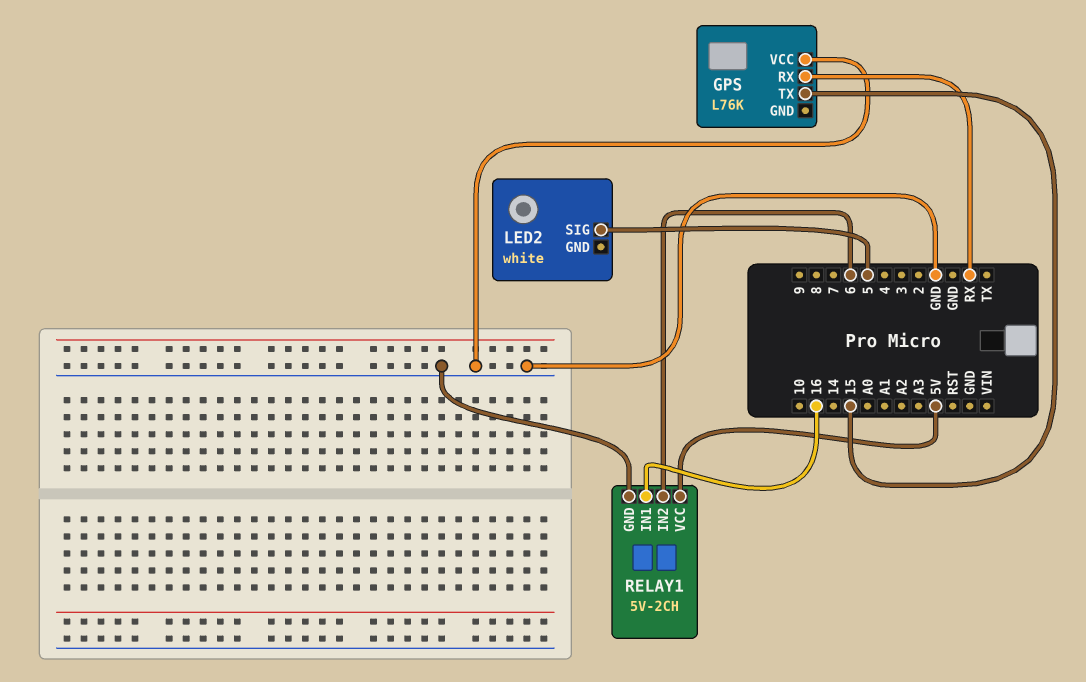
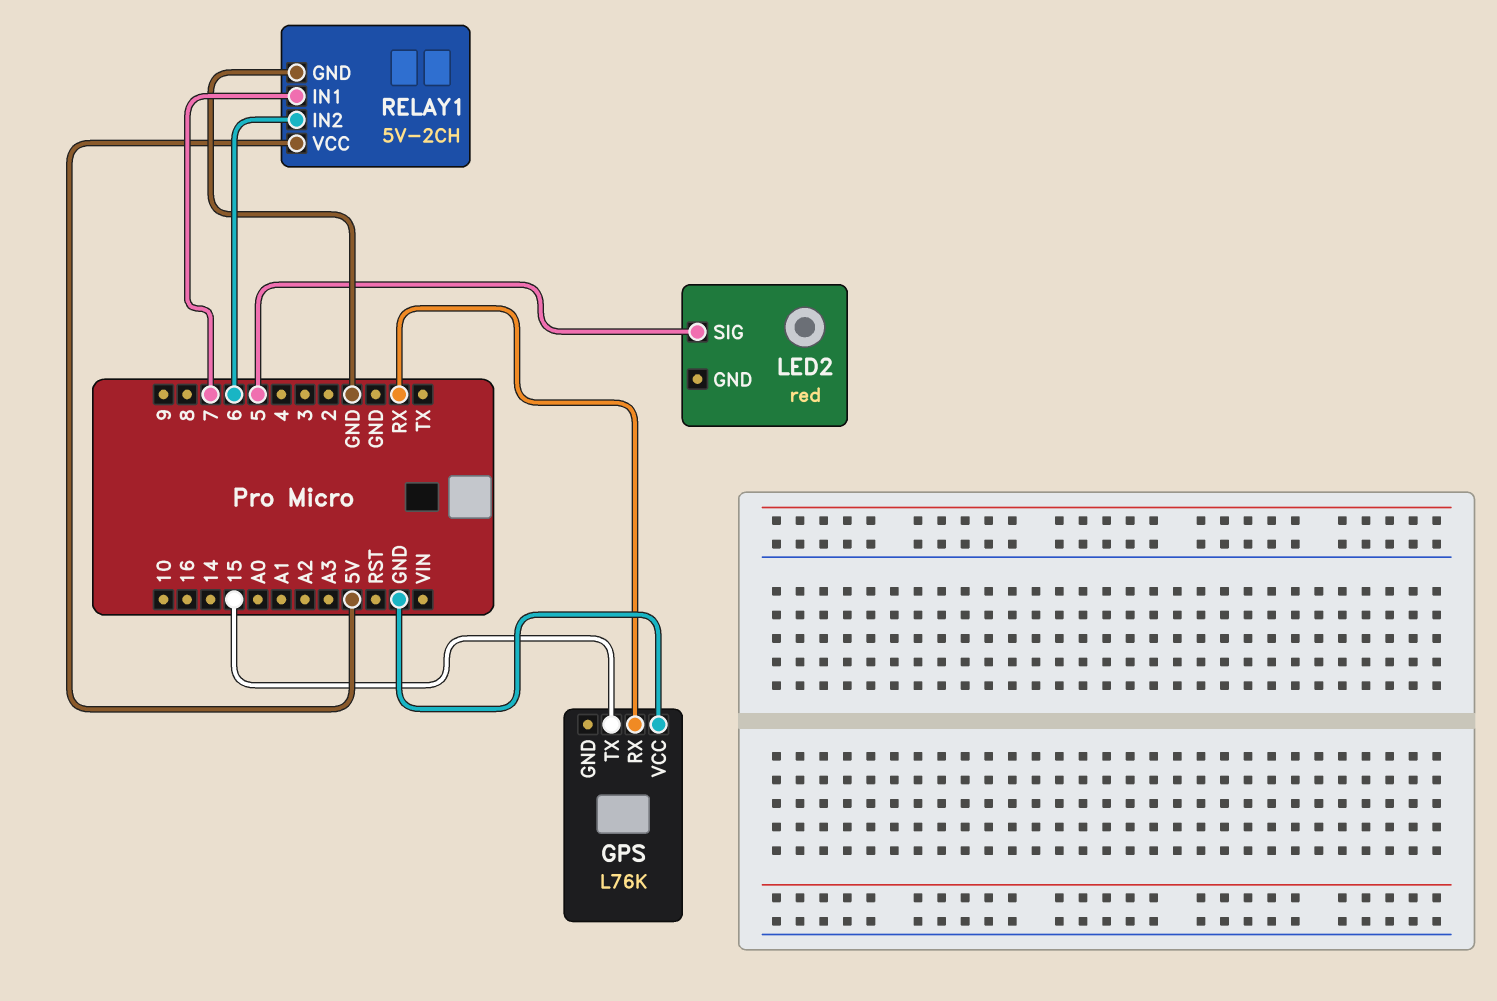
LED2: white -> red
RELAY1 pin IN1: 16 -> 7

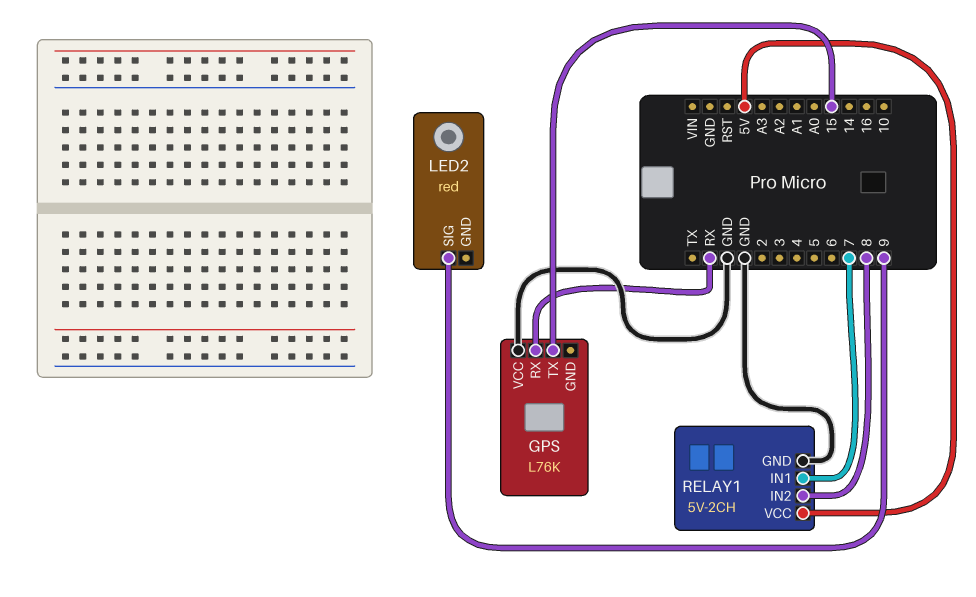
LED2 pin SIG: 5 -> 9
RELAY1 pin IN2: 6 -> 8

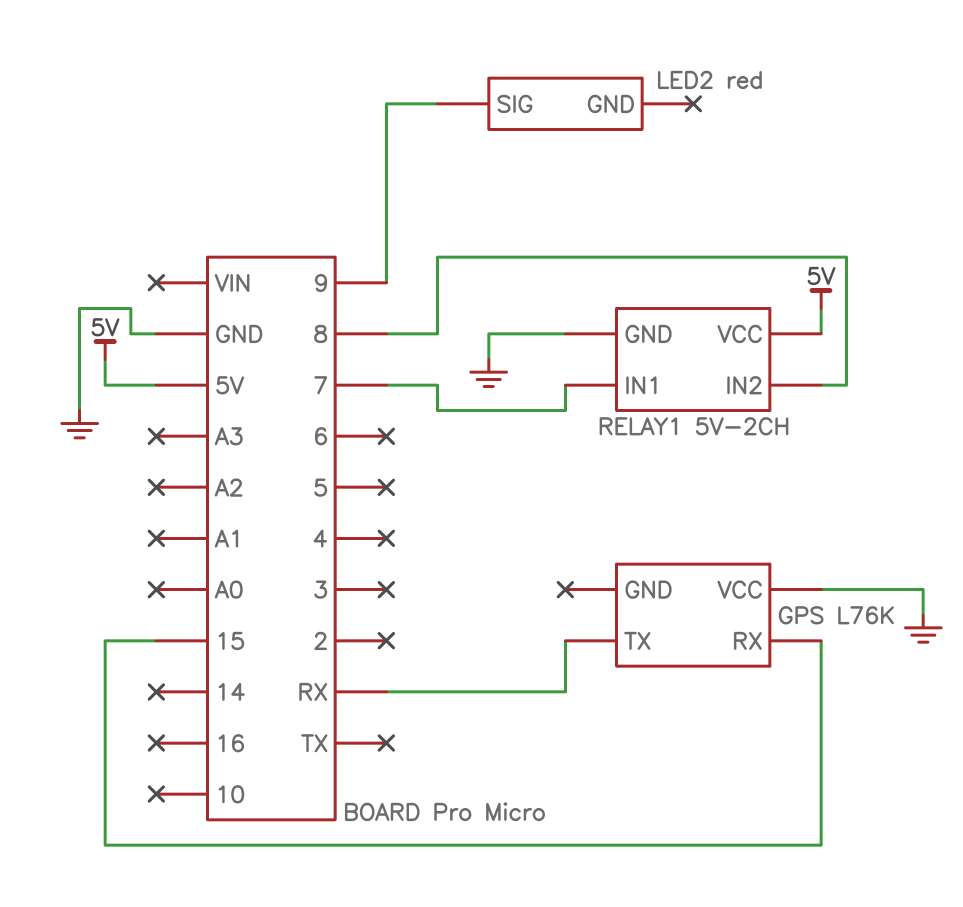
GPS pin RX: RX -> 15
GPS pin TX: 15 -> RX

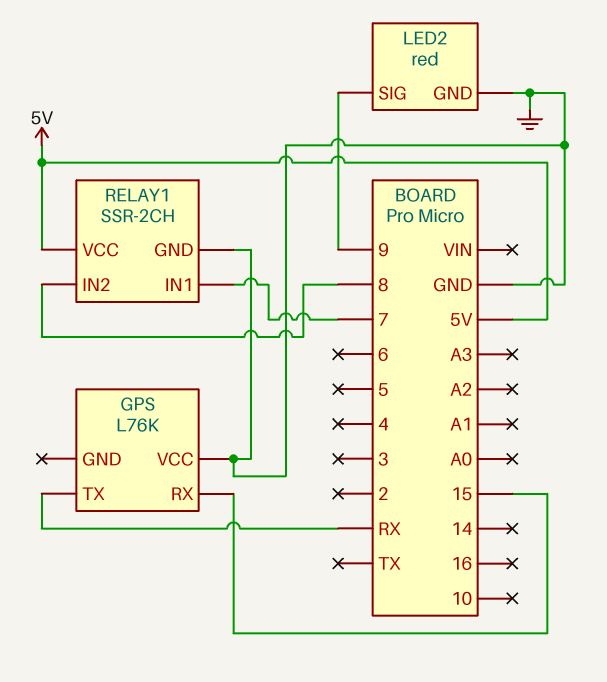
LED2 pin GND: none -> GND
RELAY1: 5V-2CH -> SSR-2CH

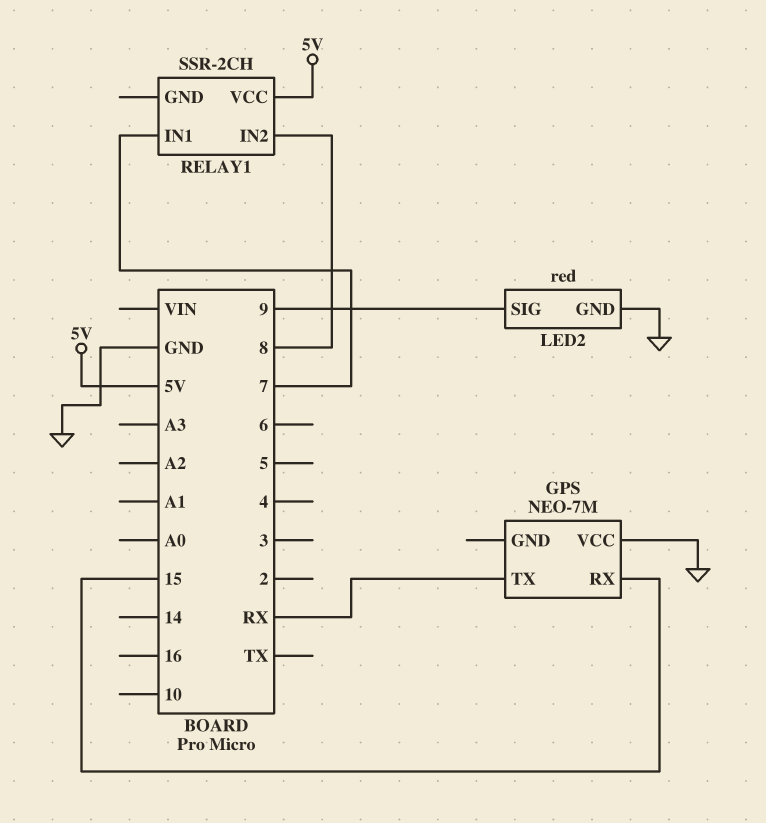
GPS: L76K -> NEO-7M
RELAY1 pin GND: GND -> none

